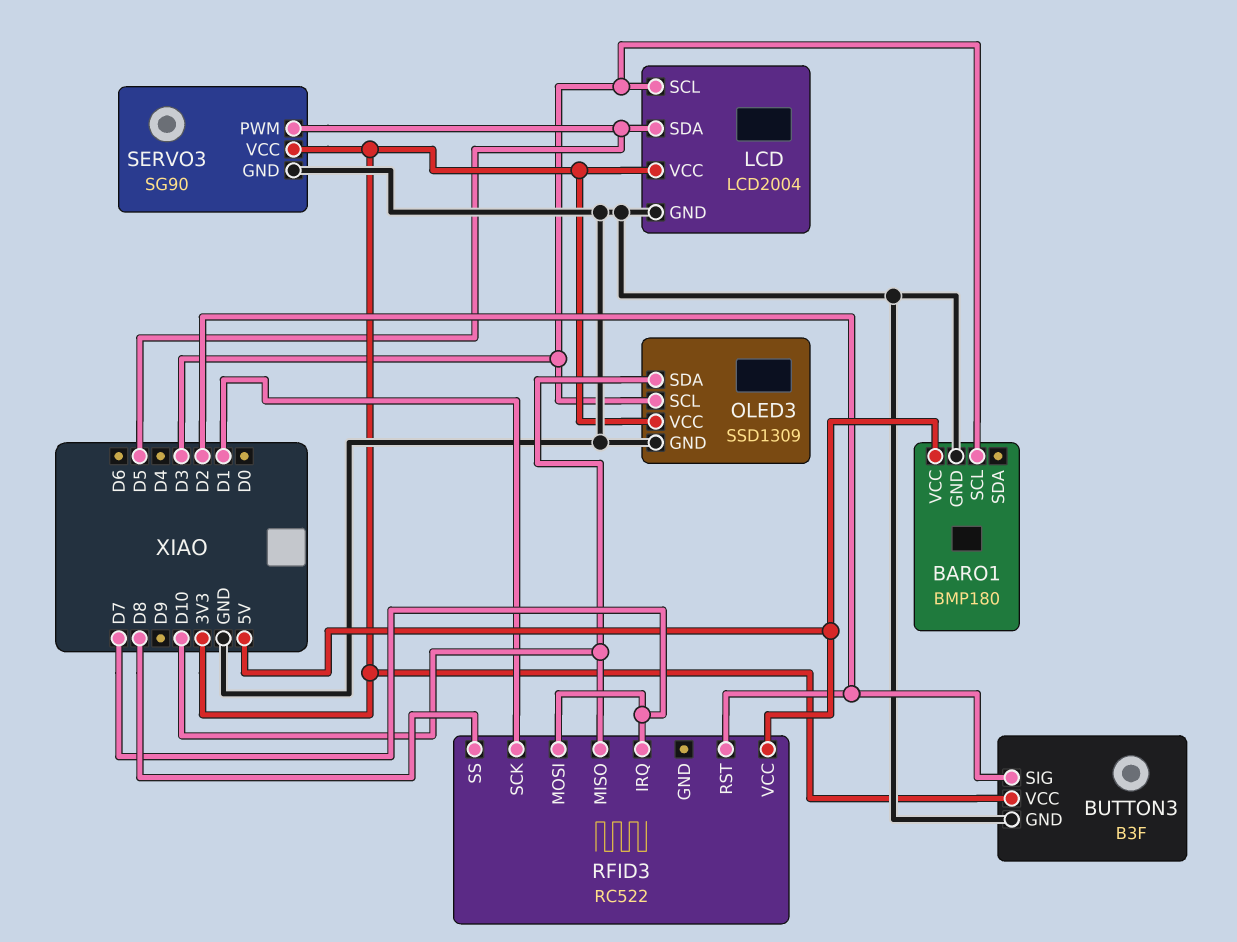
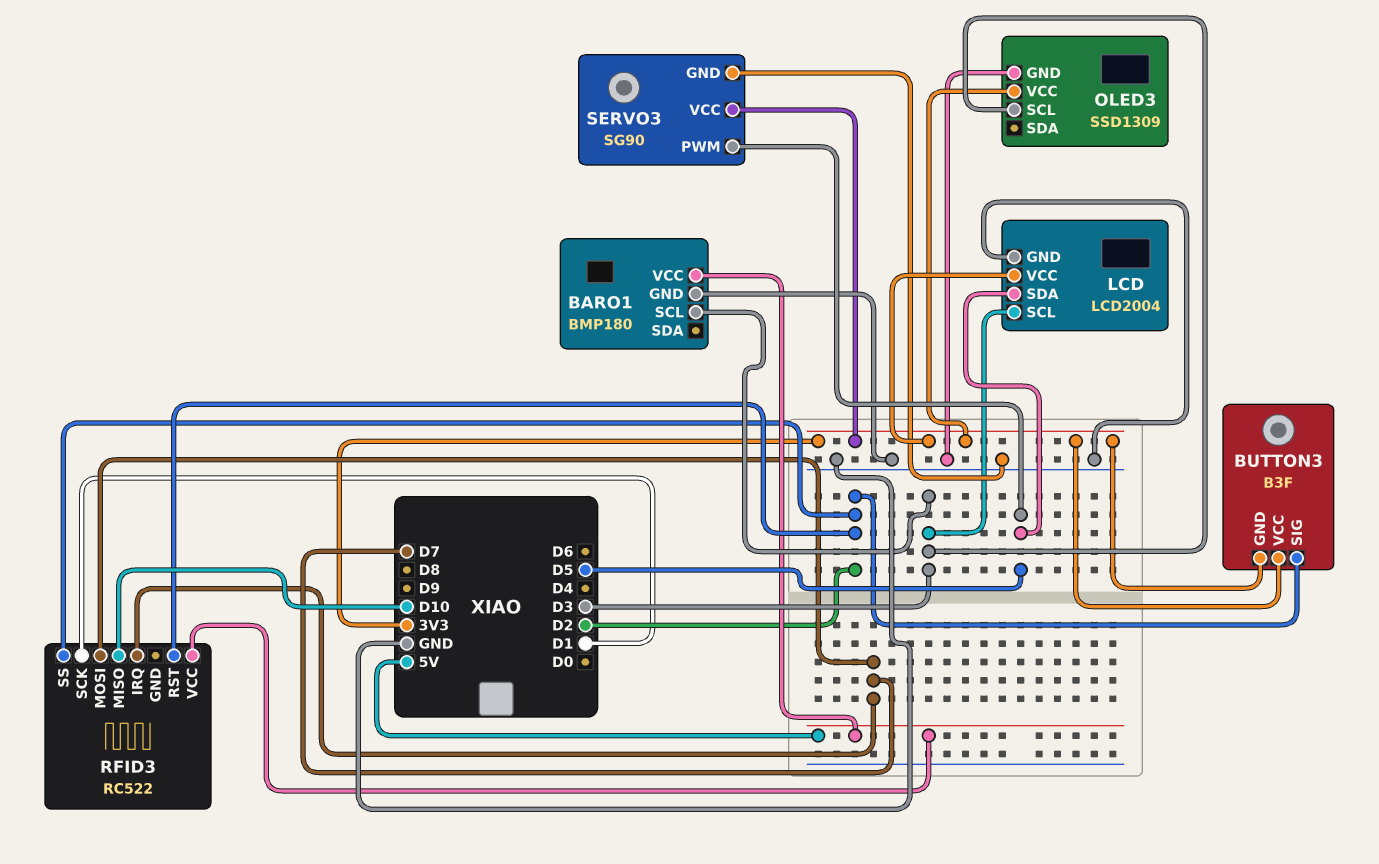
BUTTON3 pin GND: GND -> 3V3
OLED3 pin SDA: D10 -> none
RFID3 pin SS: D8 -> D2

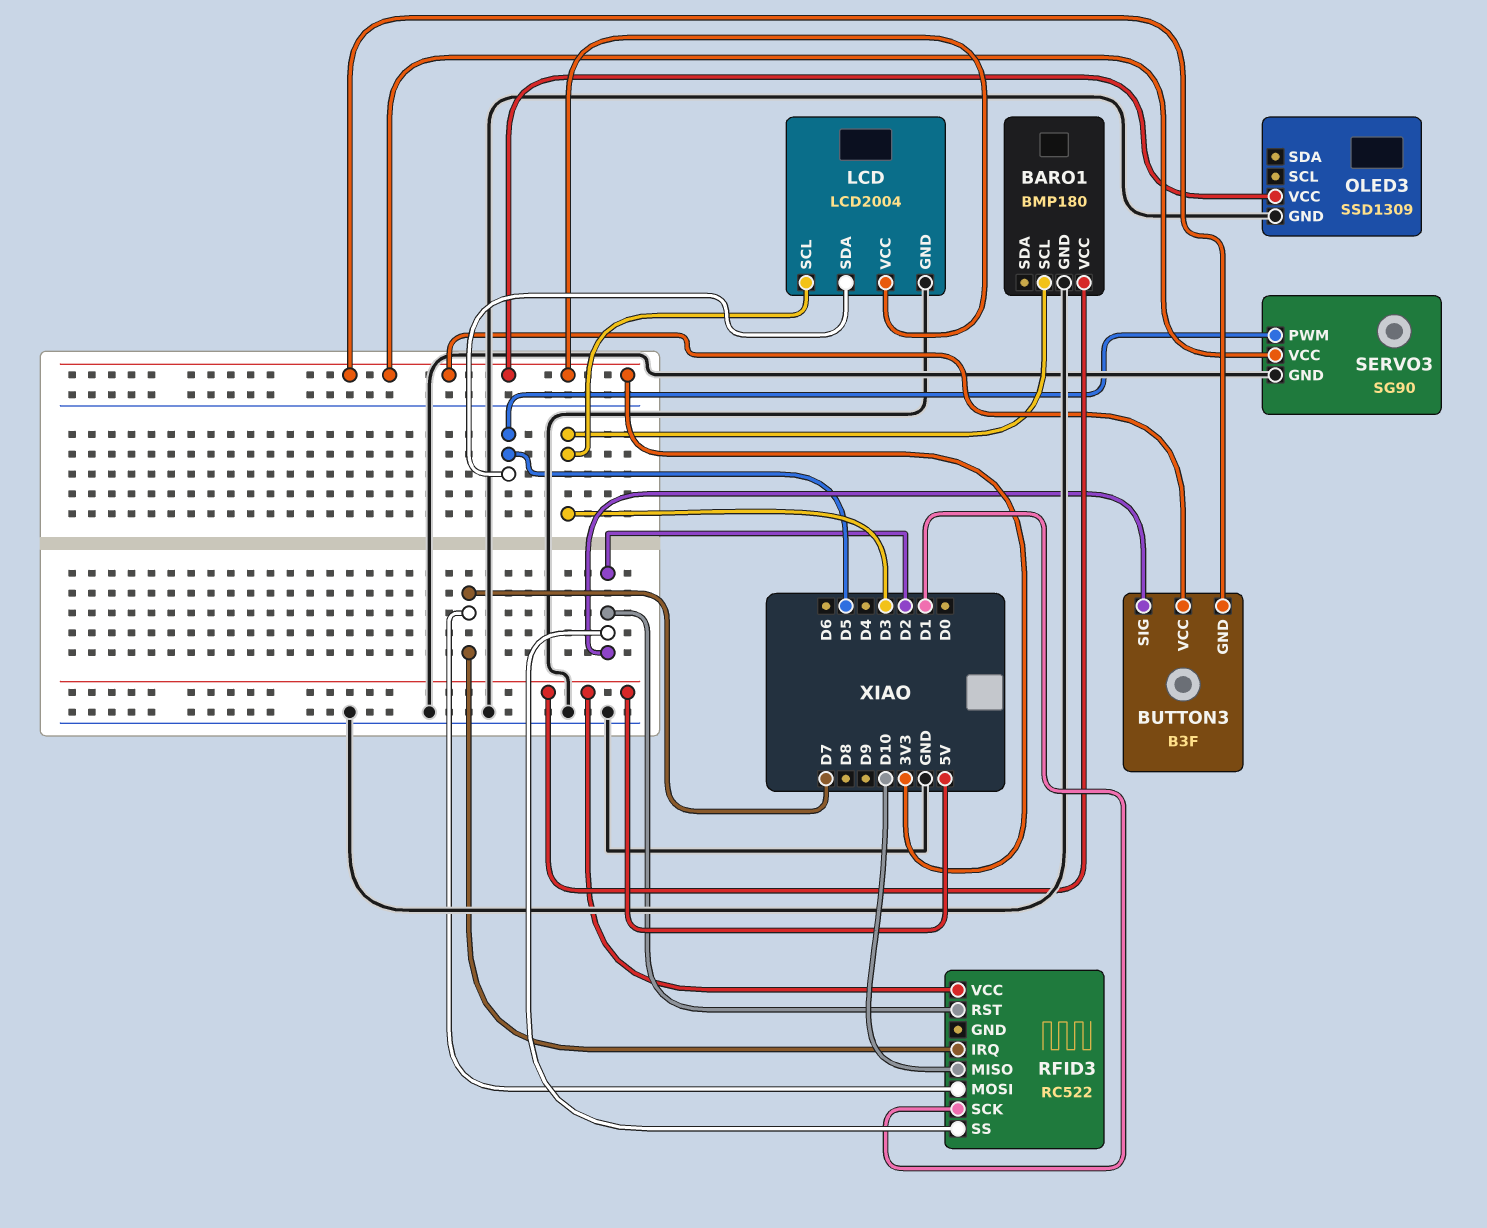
OLED3 pin SCL: D3 -> none

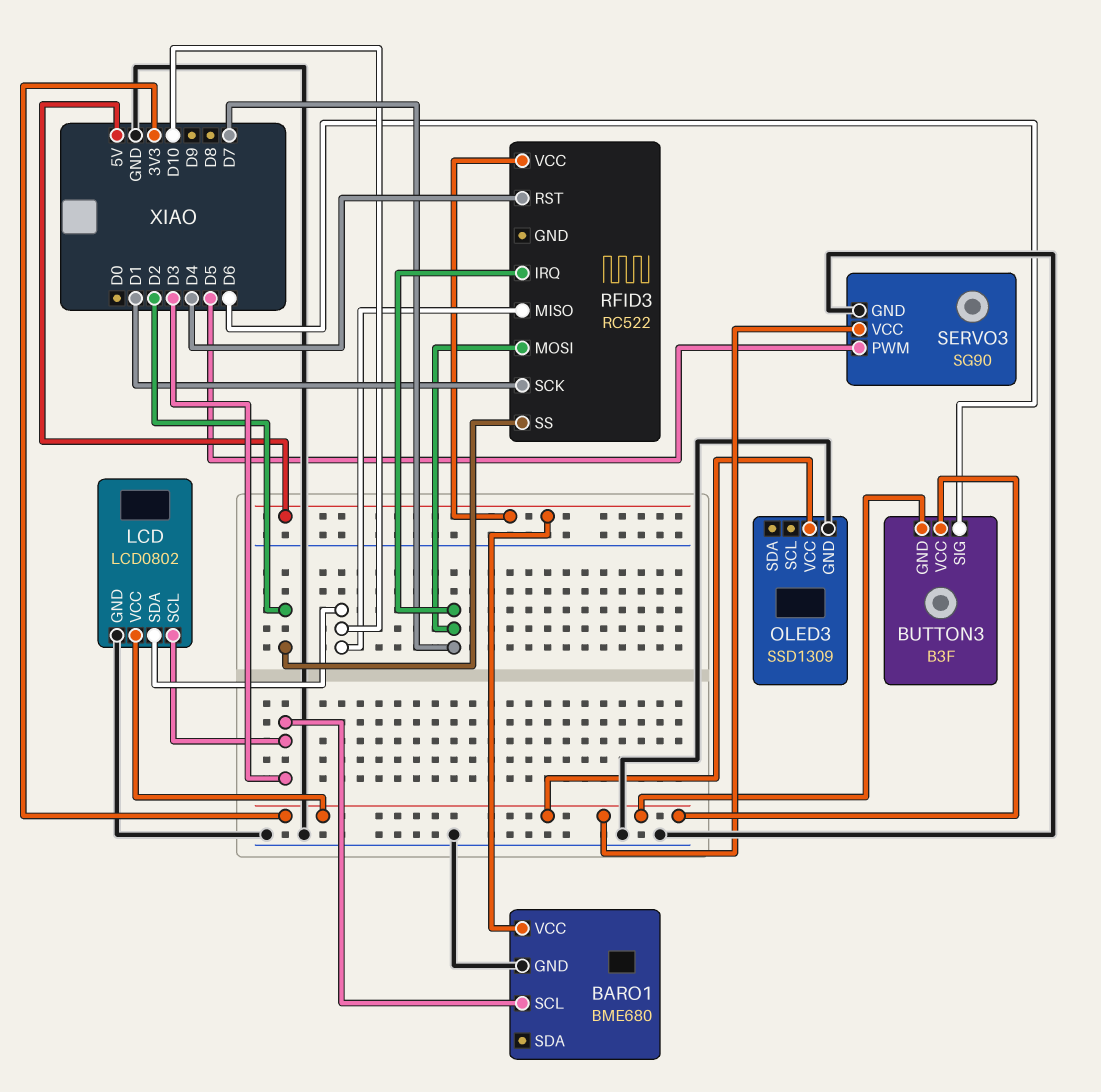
BARO1: BMP180 -> BME680
BUTTON3 pin SIG: D2 -> D6
LCD: LCD2004 -> LCD0802
LCD pin SDA: D5 -> D10
RFID3 pin RST: D2 -> D4

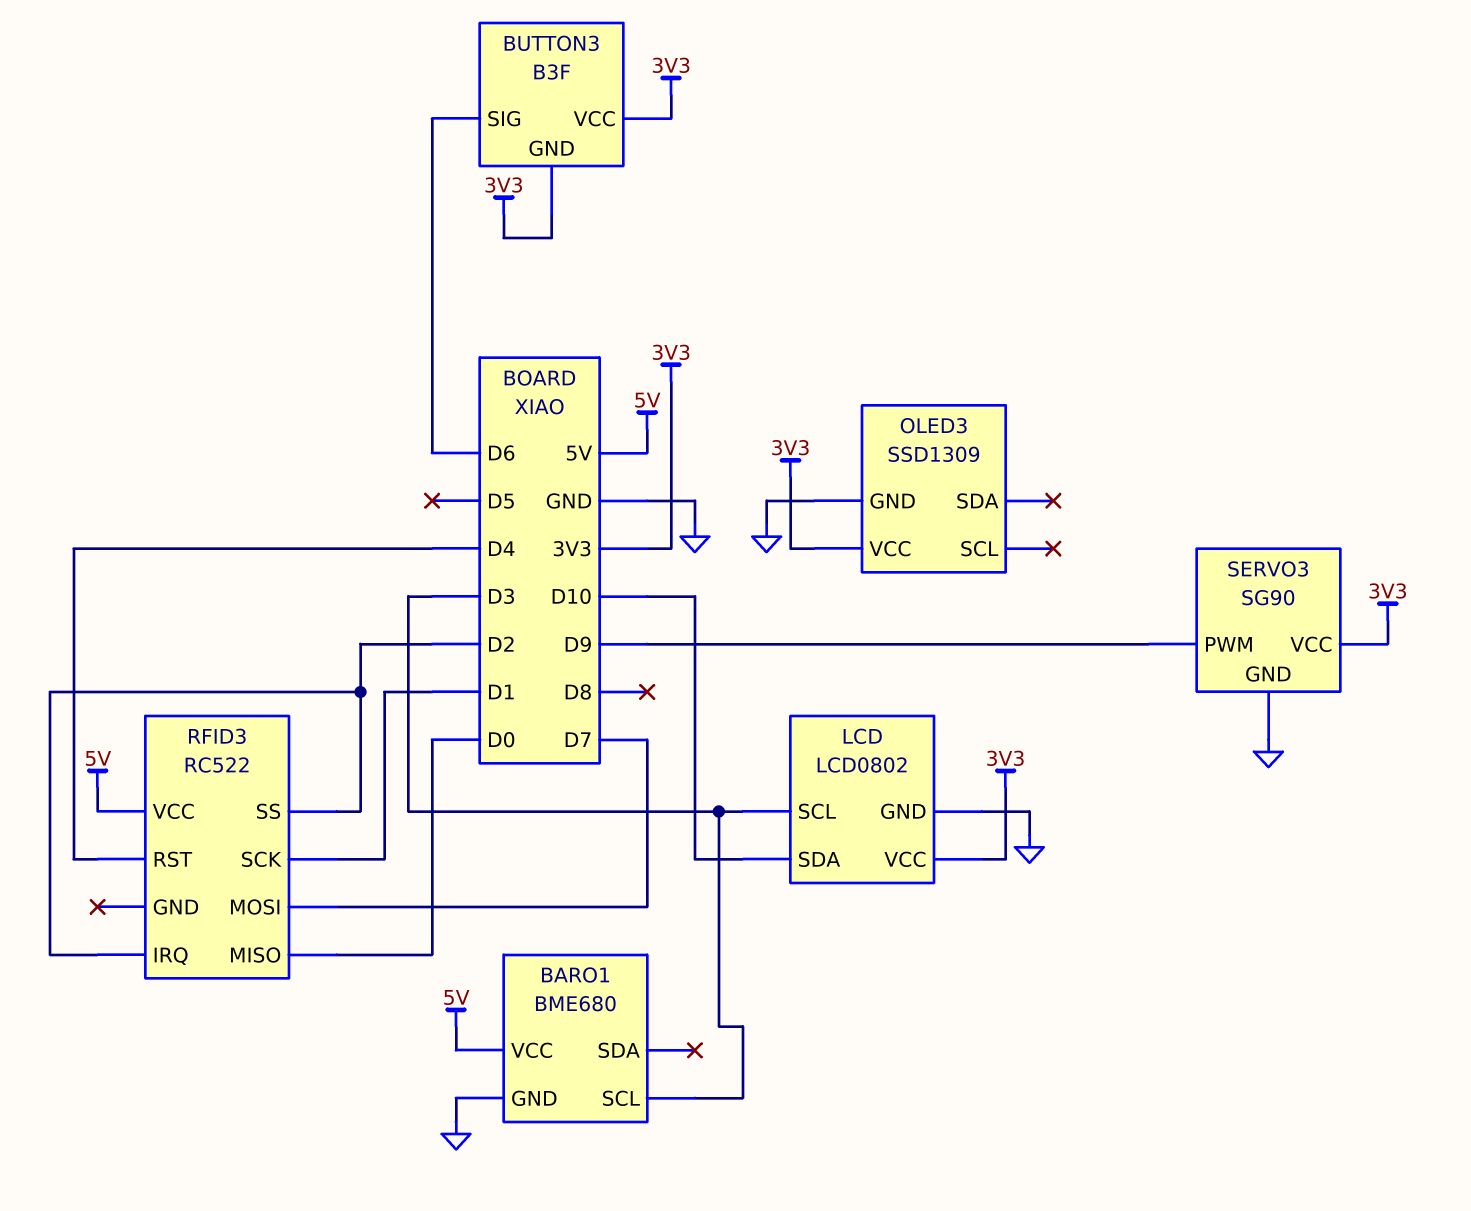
RFID3 pin IRQ: D7 -> D2
RFID3 pin MISO: D10 -> D0
SERVO3 pin PWM: D5 -> D9

